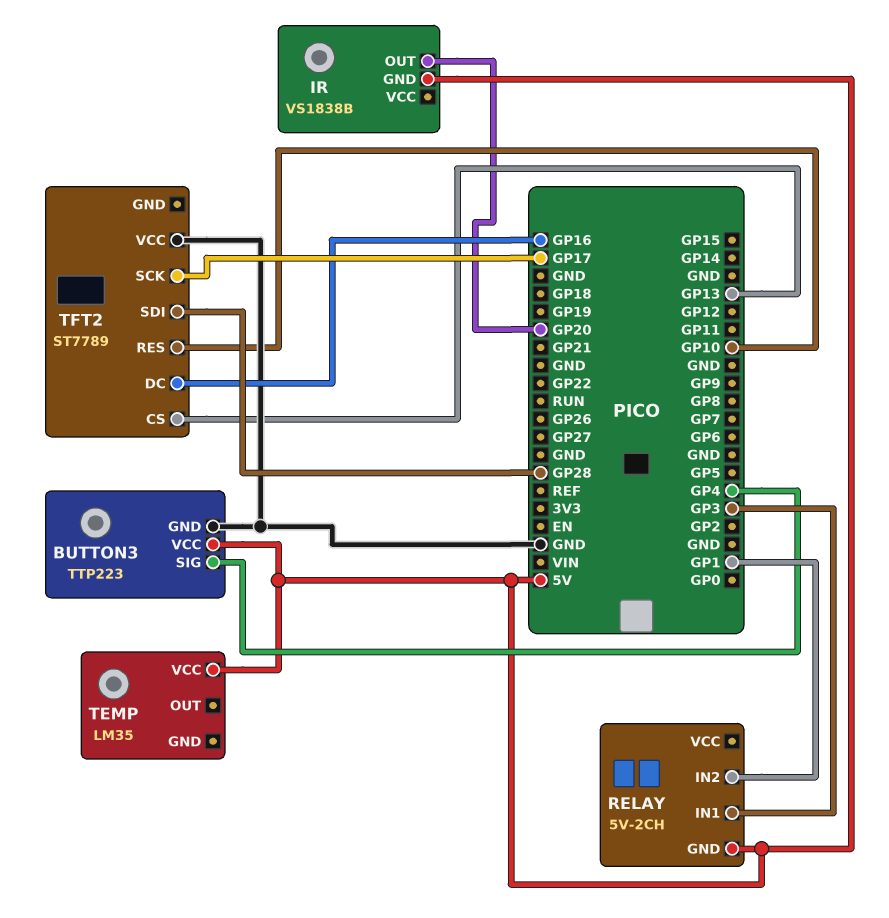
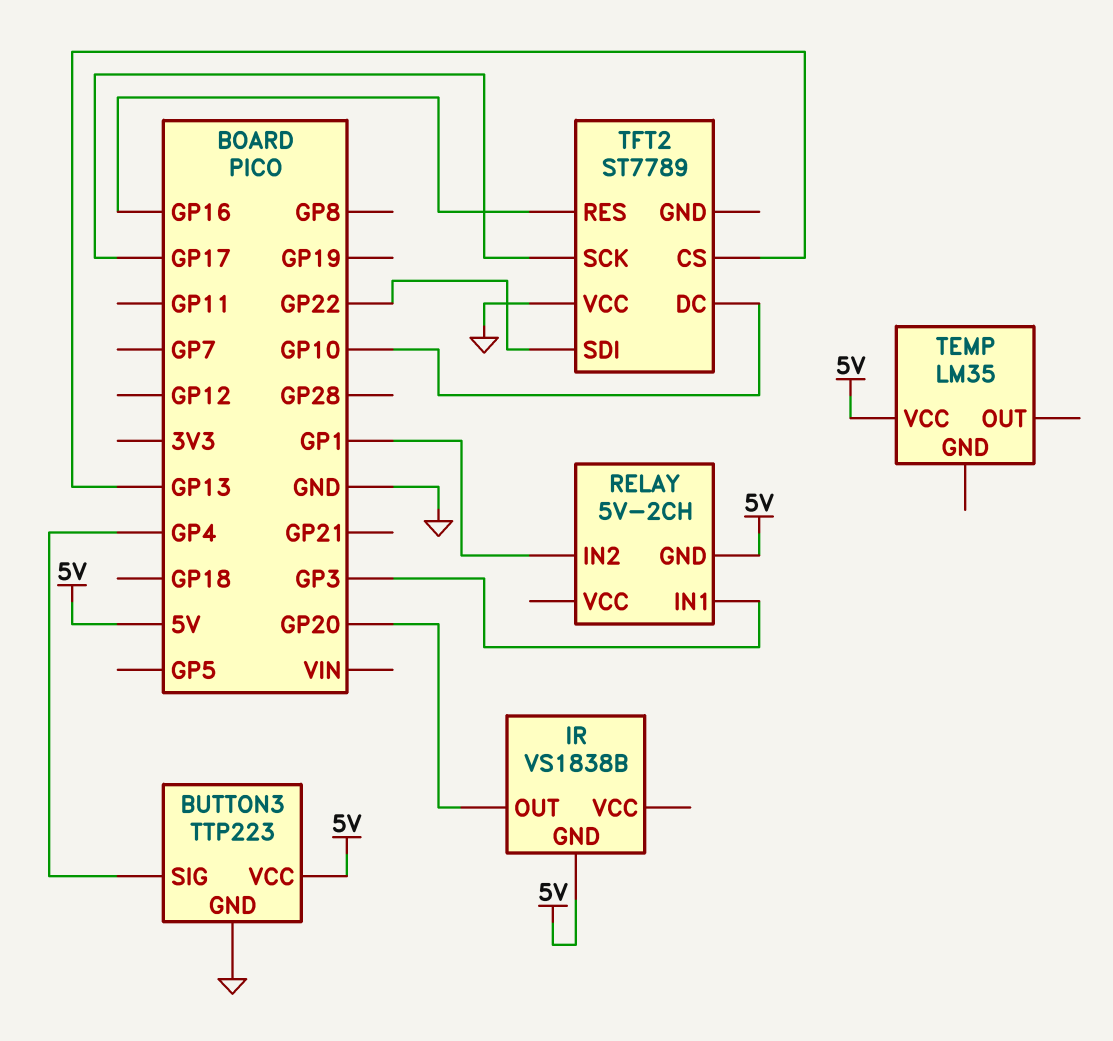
TFT2 pin DC: GP16 -> GP10
TFT2 pin RES: GP10 -> GP16
TFT2 pin SDI: GP28 -> GP22

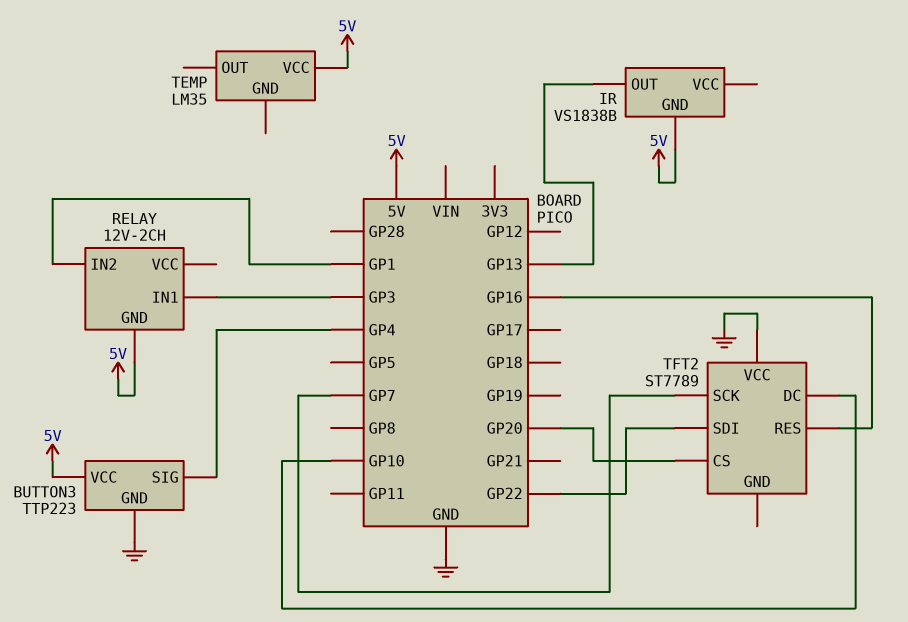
IR pin OUT: GP20 -> GP13
RELAY: 5V-2CH -> 12V-2CH
TFT2 pin CS: GP13 -> GP20
TFT2 pin SCK: GP17 -> GP7

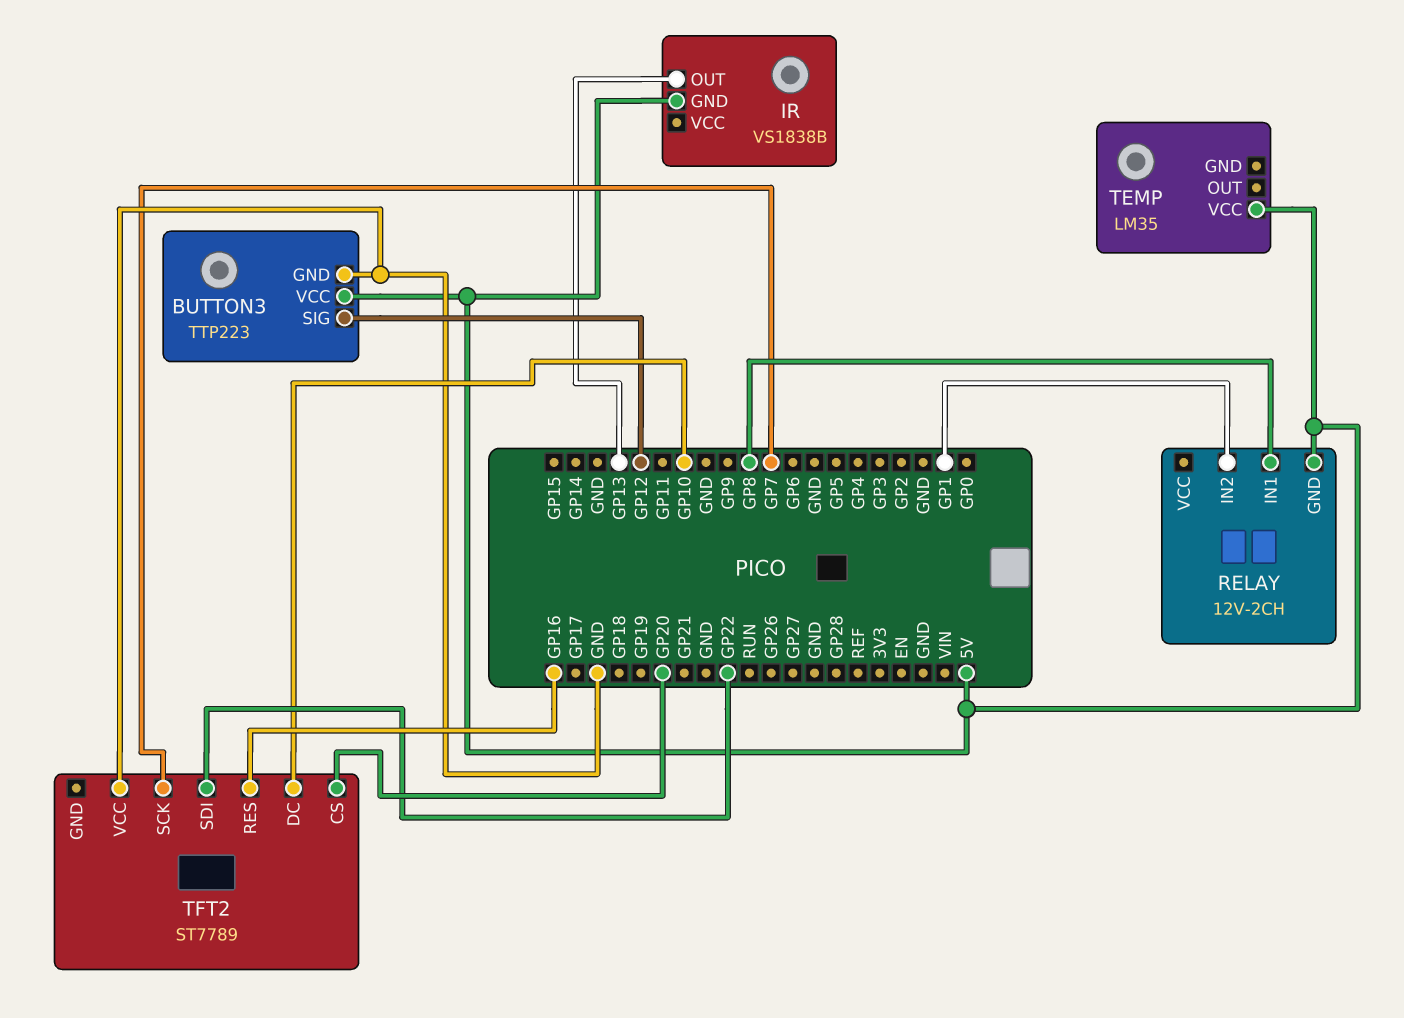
BUTTON3 pin SIG: GP4 -> GP12
RELAY pin IN1: GP3 -> GP8

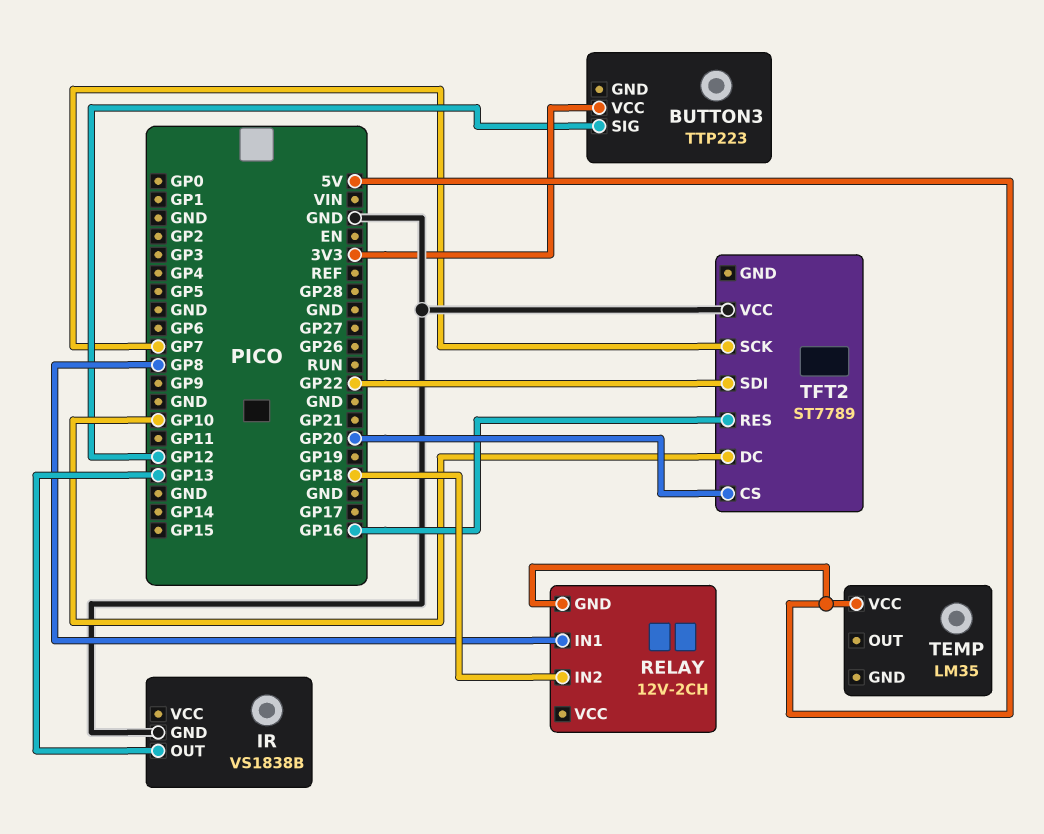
BUTTON3 pin GND: GND -> none
BUTTON3 pin VCC: 5V -> 3V3
IR pin GND: 5V -> GND
RELAY pin IN2: GP1 -> GP18

